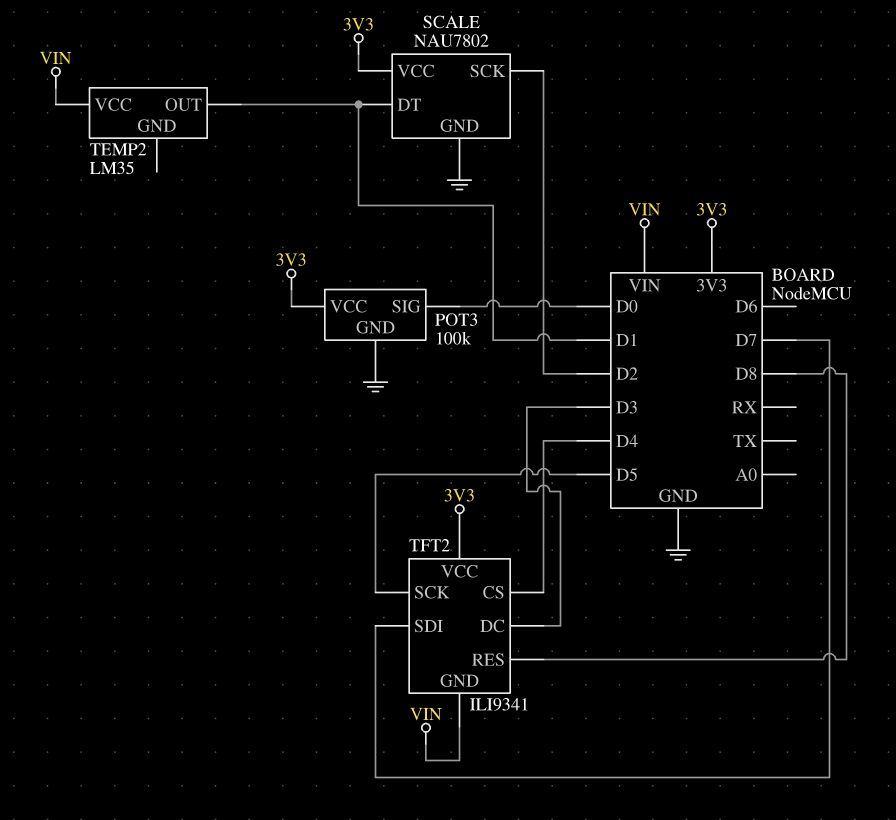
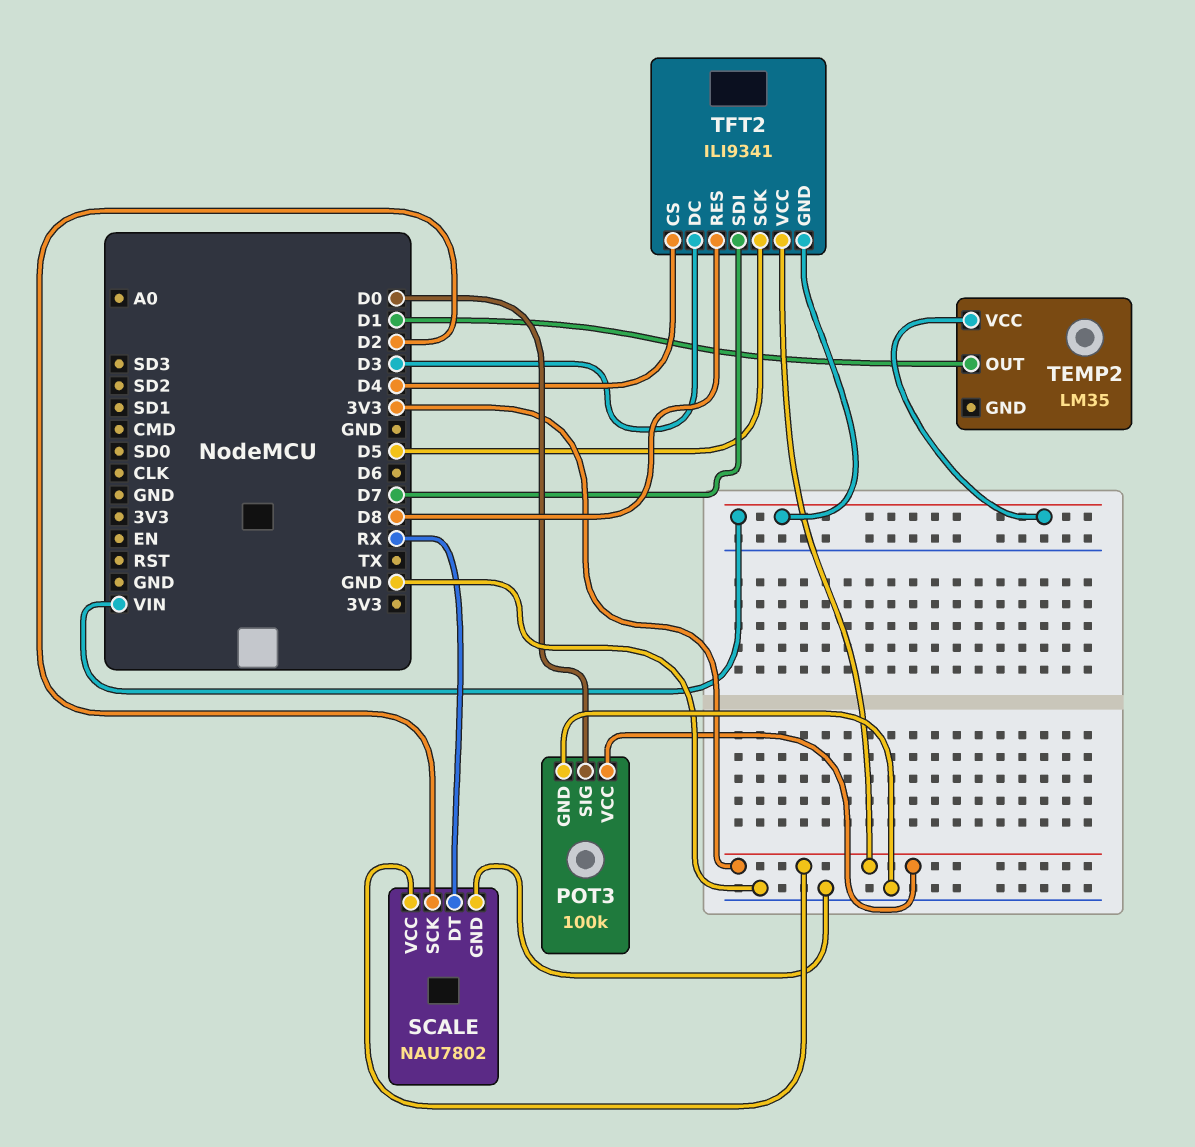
SCALE pin DT: D1 -> RX

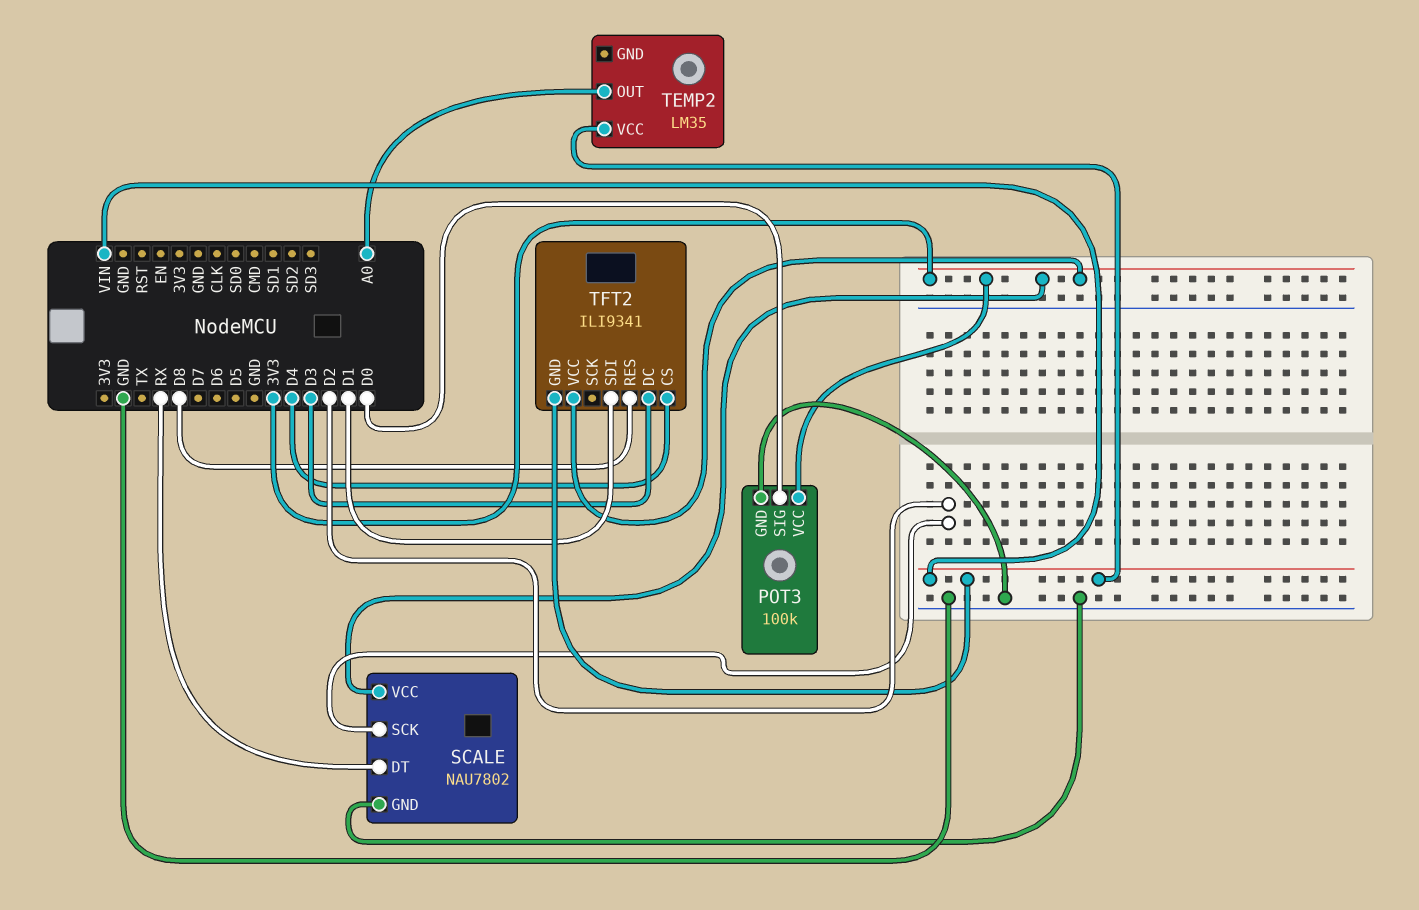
TEMP2 pin OUT: D1 -> A0
TFT2 pin SCK: D5 -> none
TFT2 pin SDI: D7 -> D1

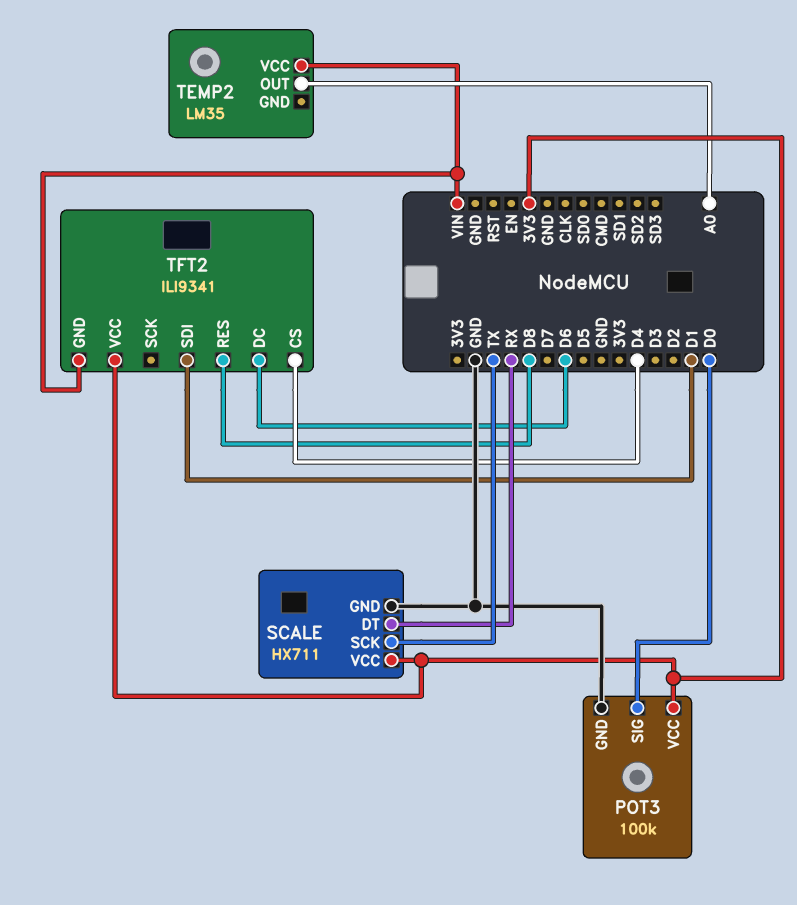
SCALE: NAU7802 -> HX711
SCALE pin SCK: D2 -> TX
TFT2 pin DC: D3 -> D6

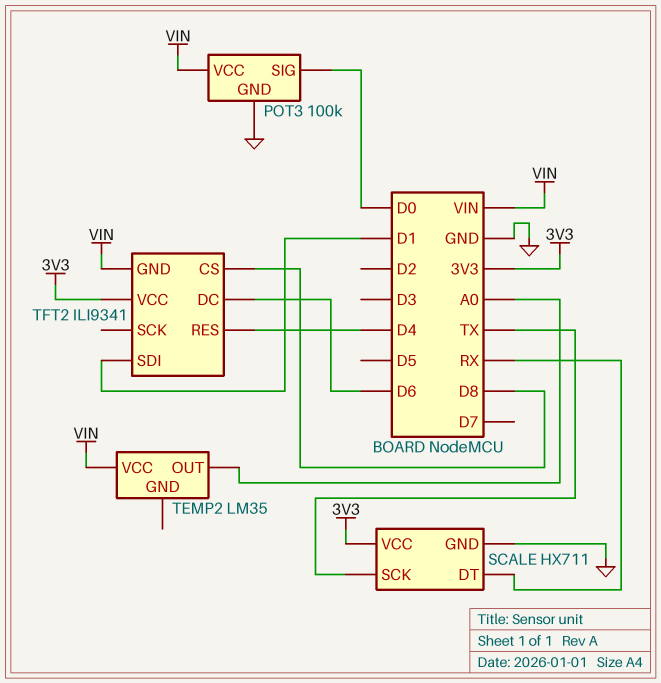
POT3 pin VCC: 3V3 -> VIN
TFT2 pin CS: D4 -> D8
TFT2 pin RES: D8 -> D4

